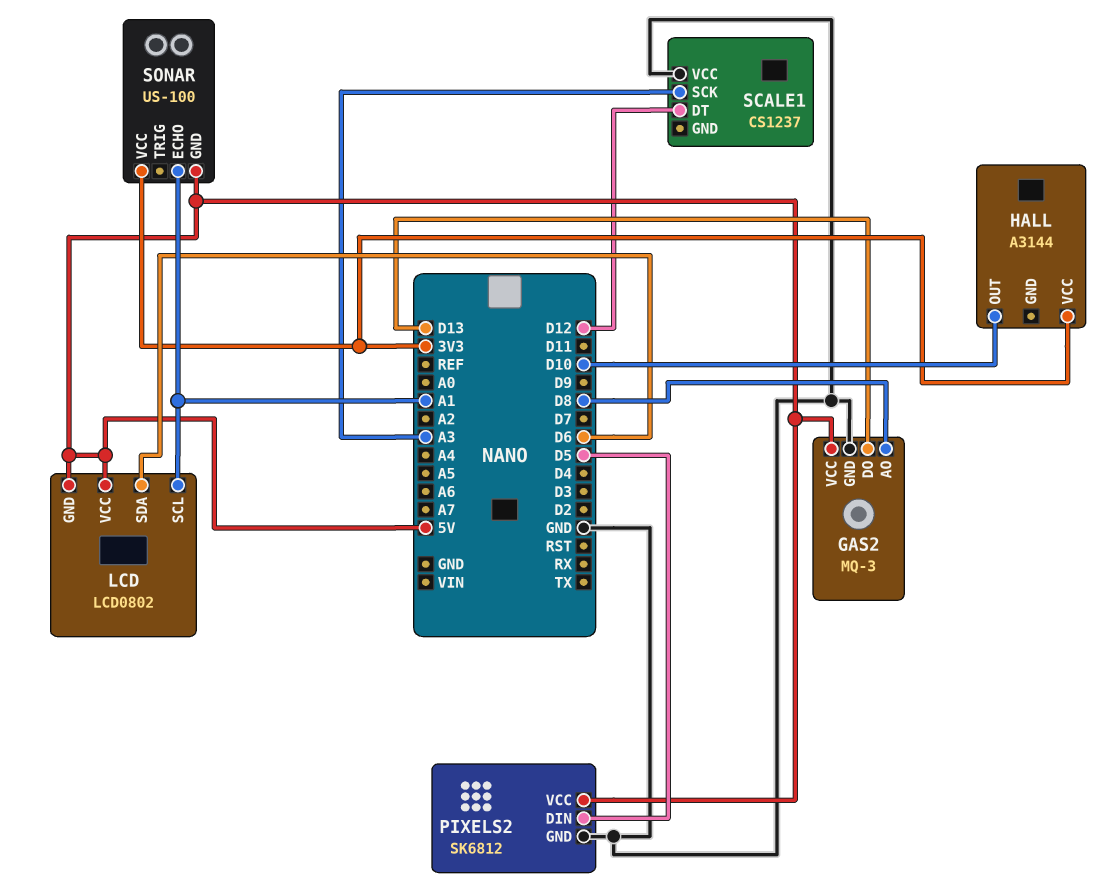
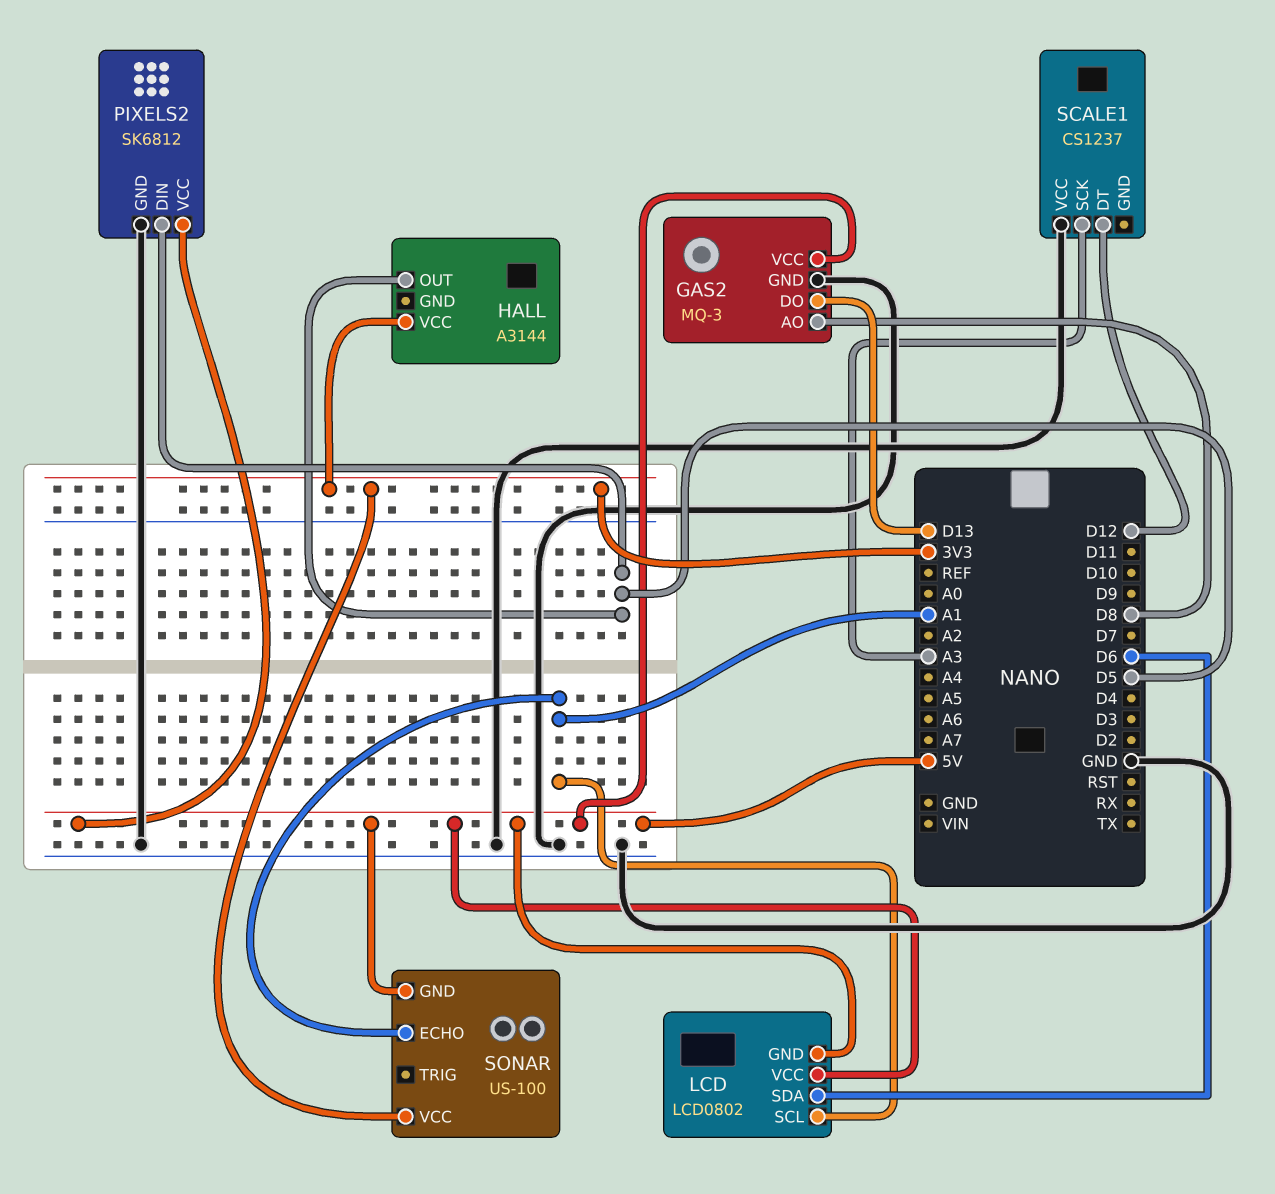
HALL pin OUT: D10 -> D5

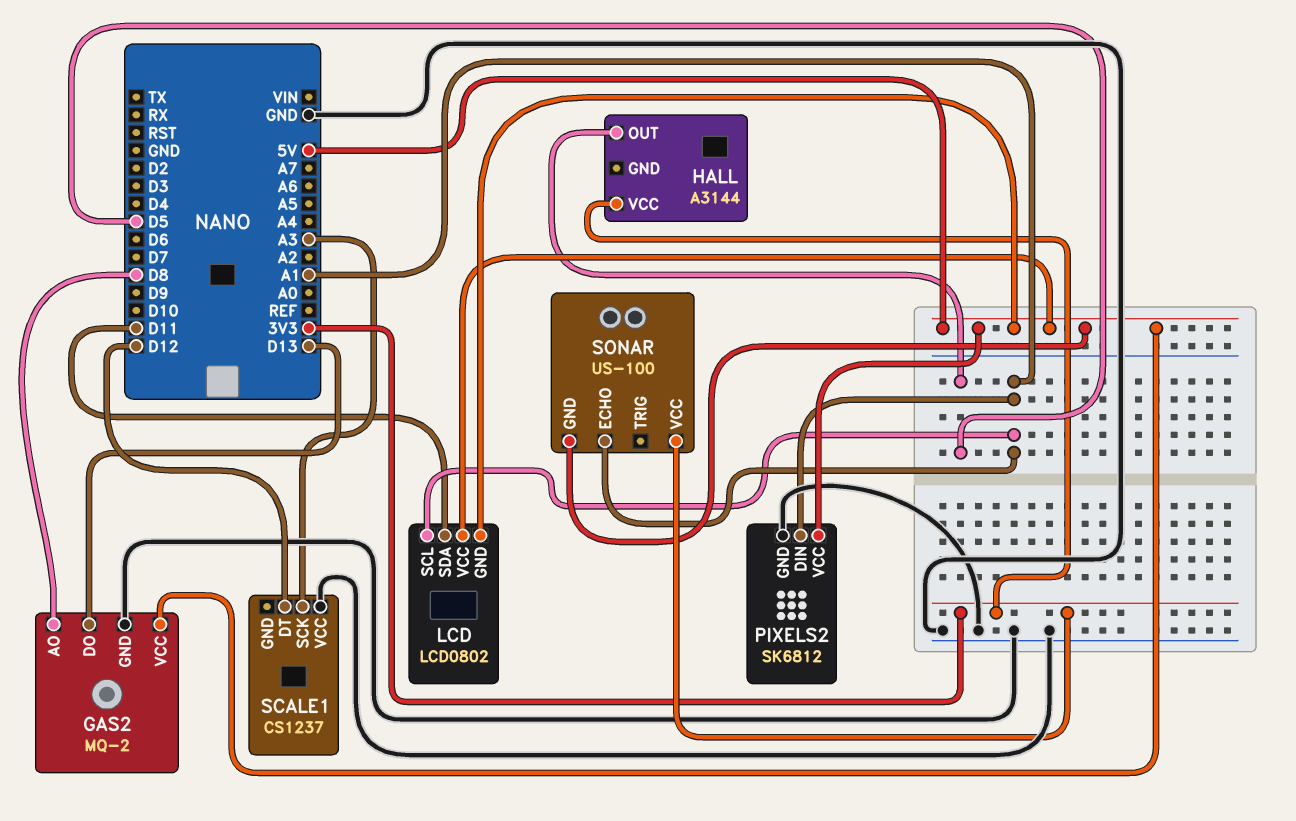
GAS2: MQ-3 -> MQ-2
LCD pin SDA: D6 -> D11
PIXELS2 pin DIN: D5 -> A1

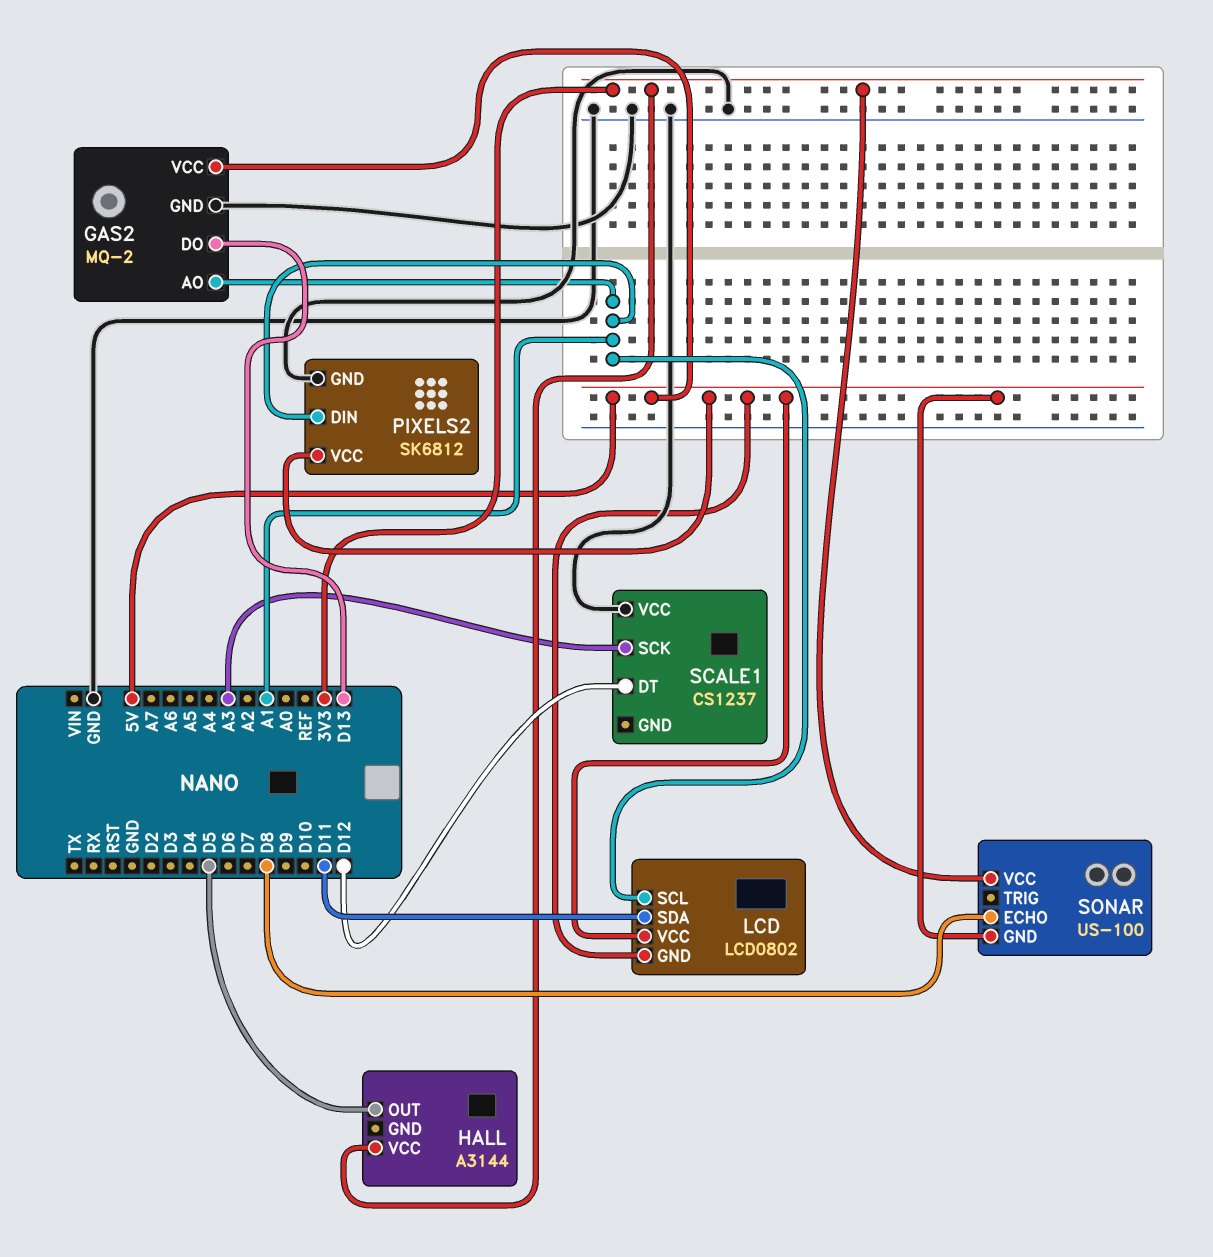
GAS2 pin AO: D8 -> A1
SONAR pin ECHO: A1 -> D8

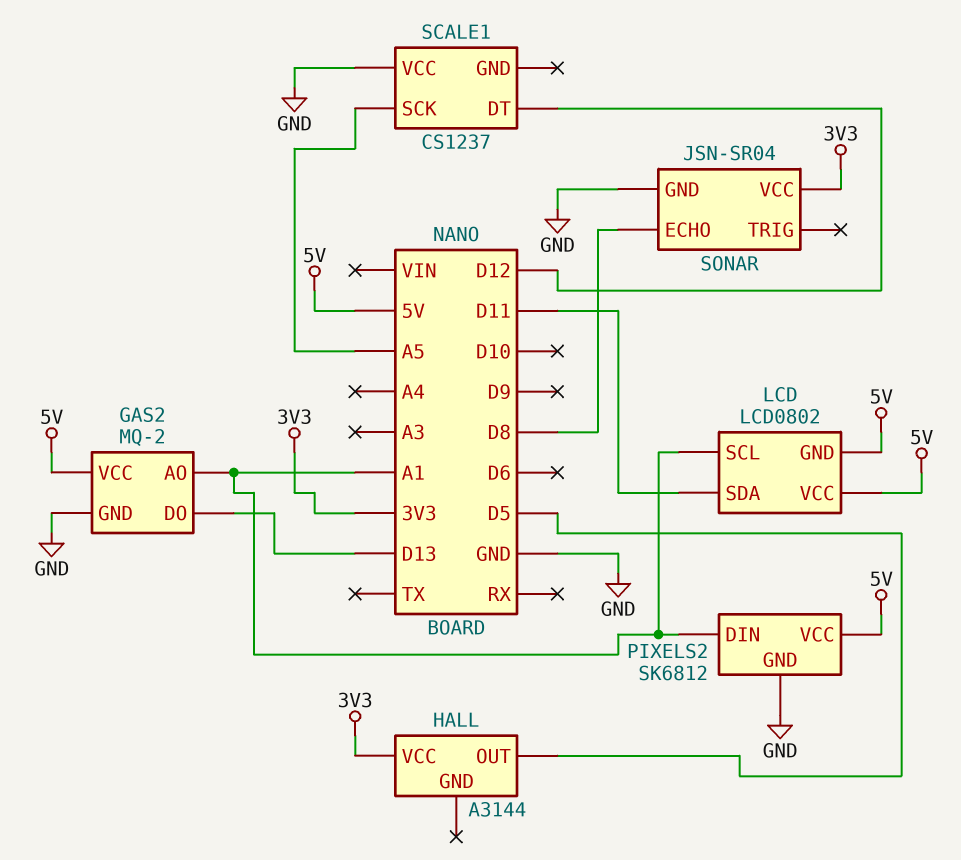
SCALE1 pin SCK: A3 -> A5
SONAR: US-100 -> JSN-SR04
SONAR pin GND: 5V -> GND

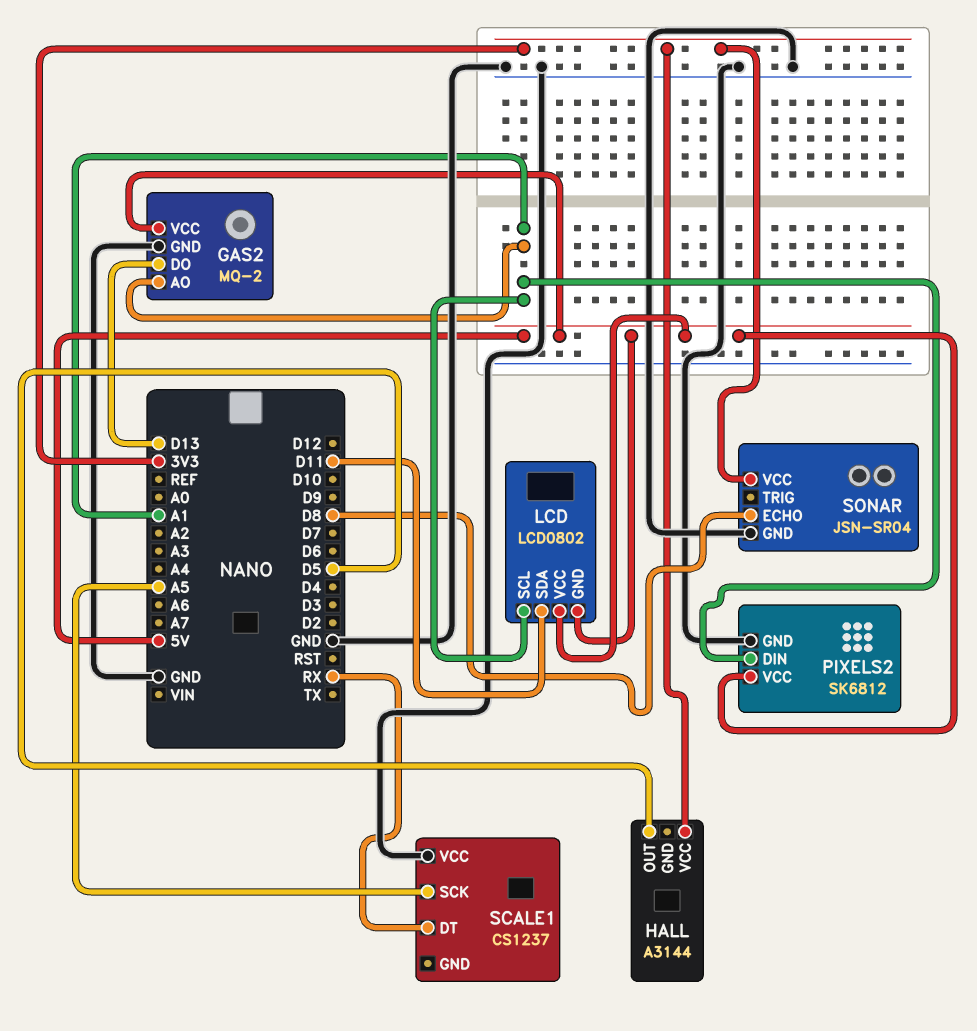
SCALE1 pin DT: D12 -> RX

